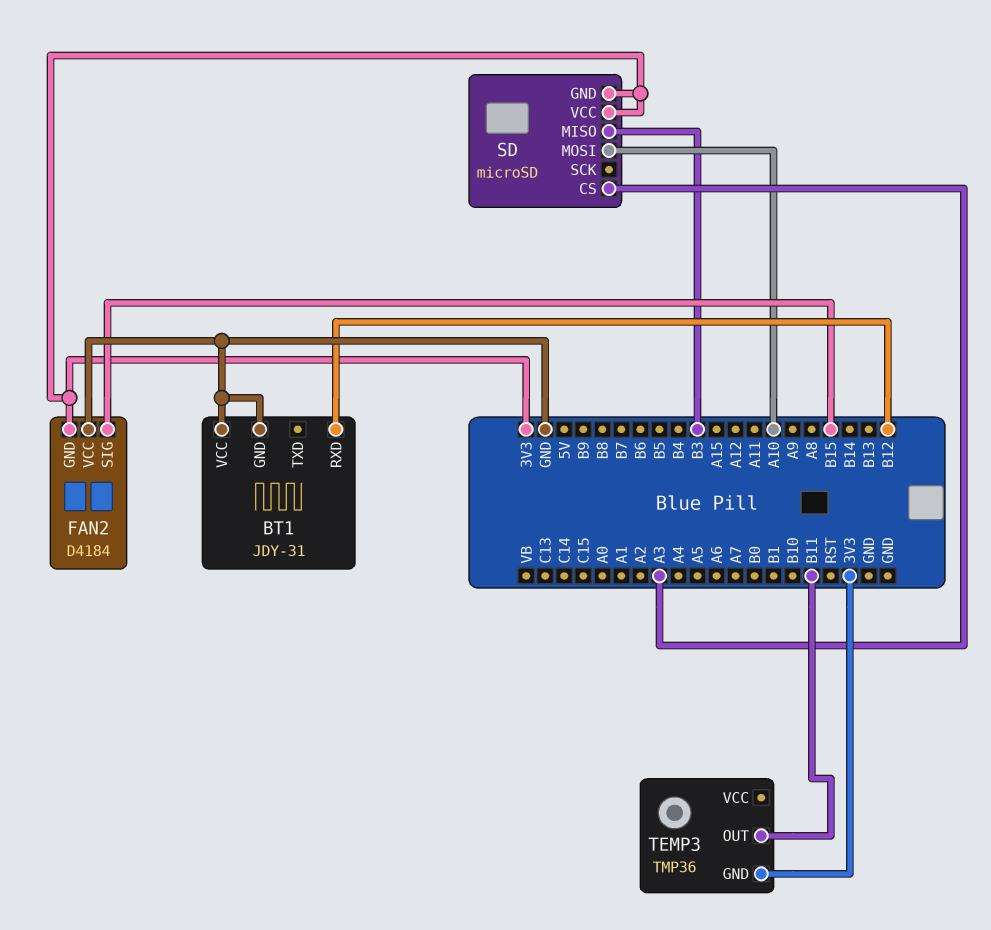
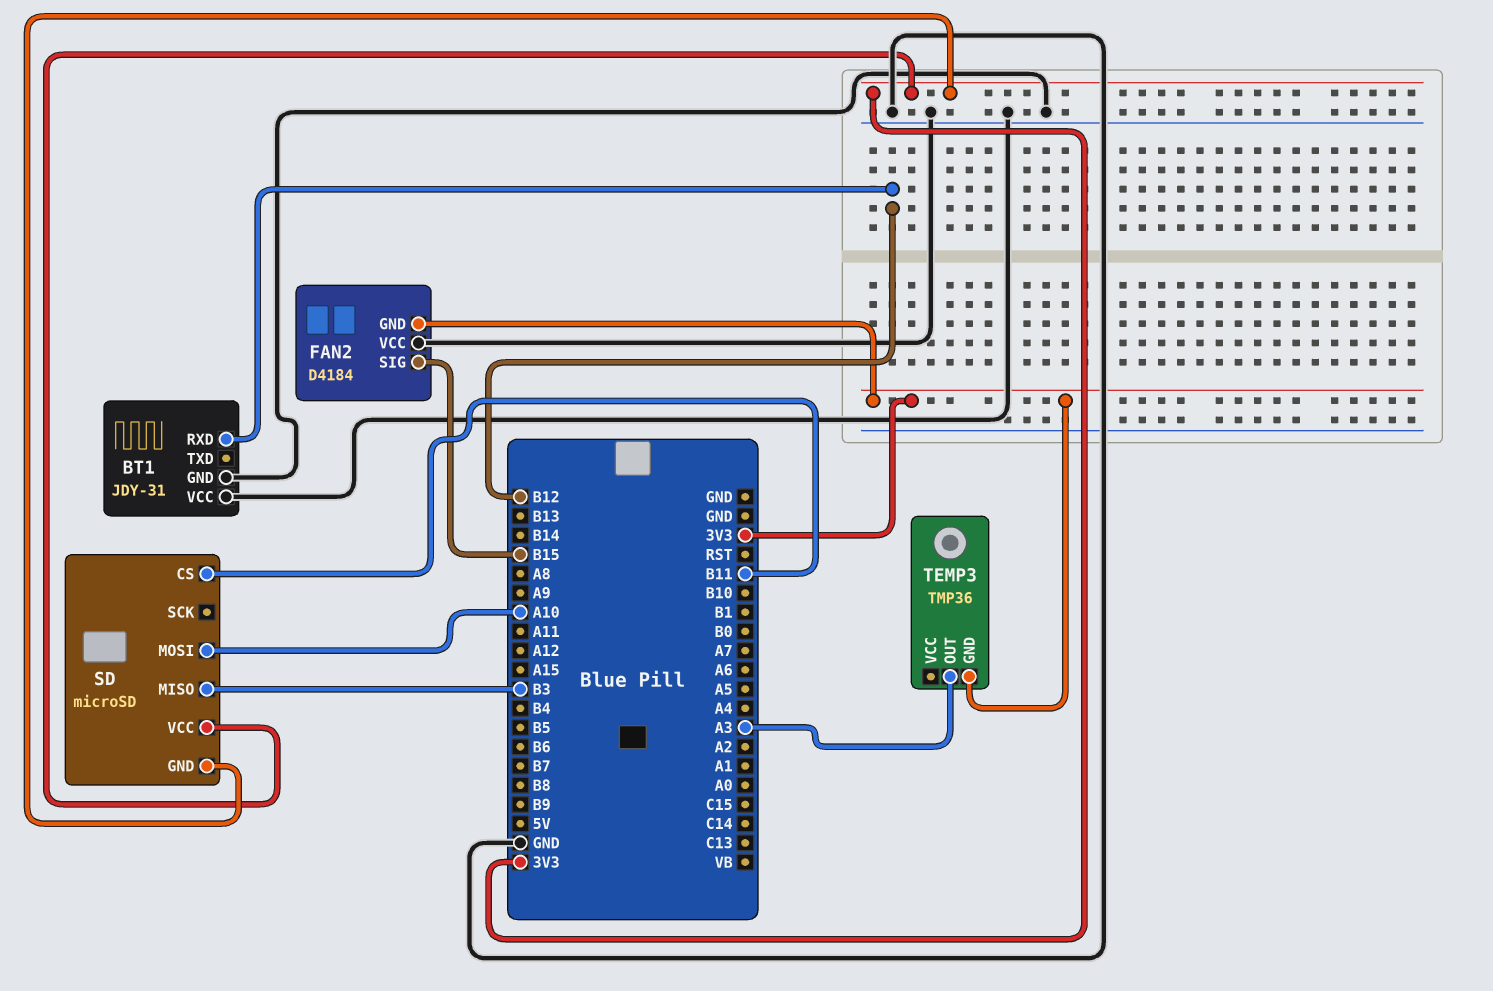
SD pin CS: A3 -> B11
TEMP3 pin OUT: B11 -> A3

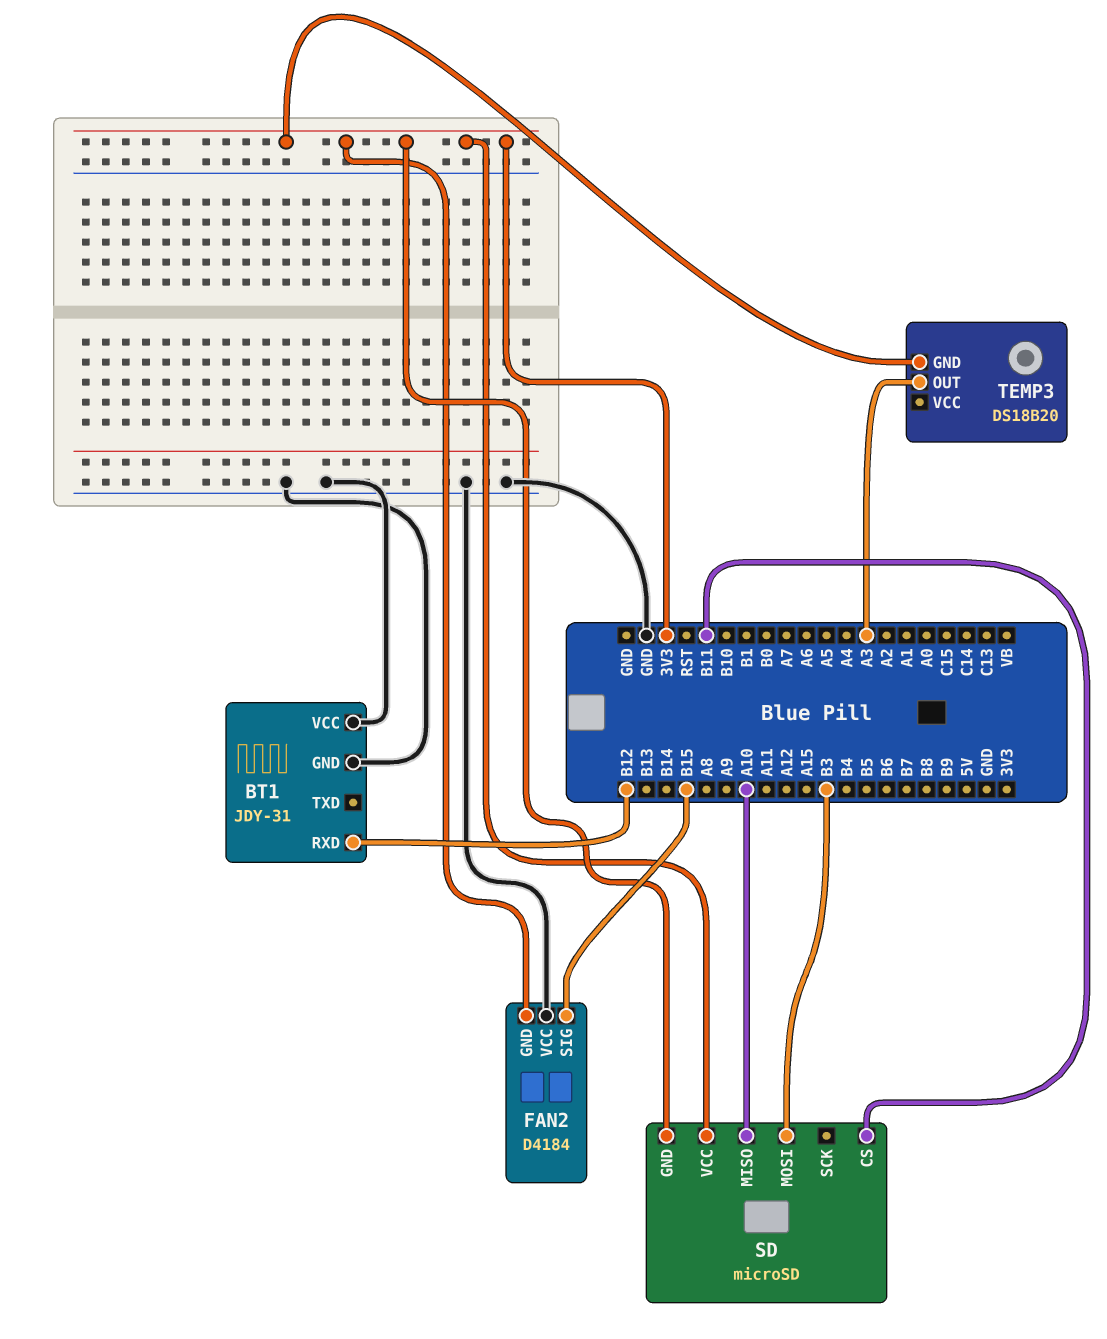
SD pin MISO: B3 -> A10
SD pin MOSI: A10 -> B3
TEMP3: TMP36 -> DS18B20

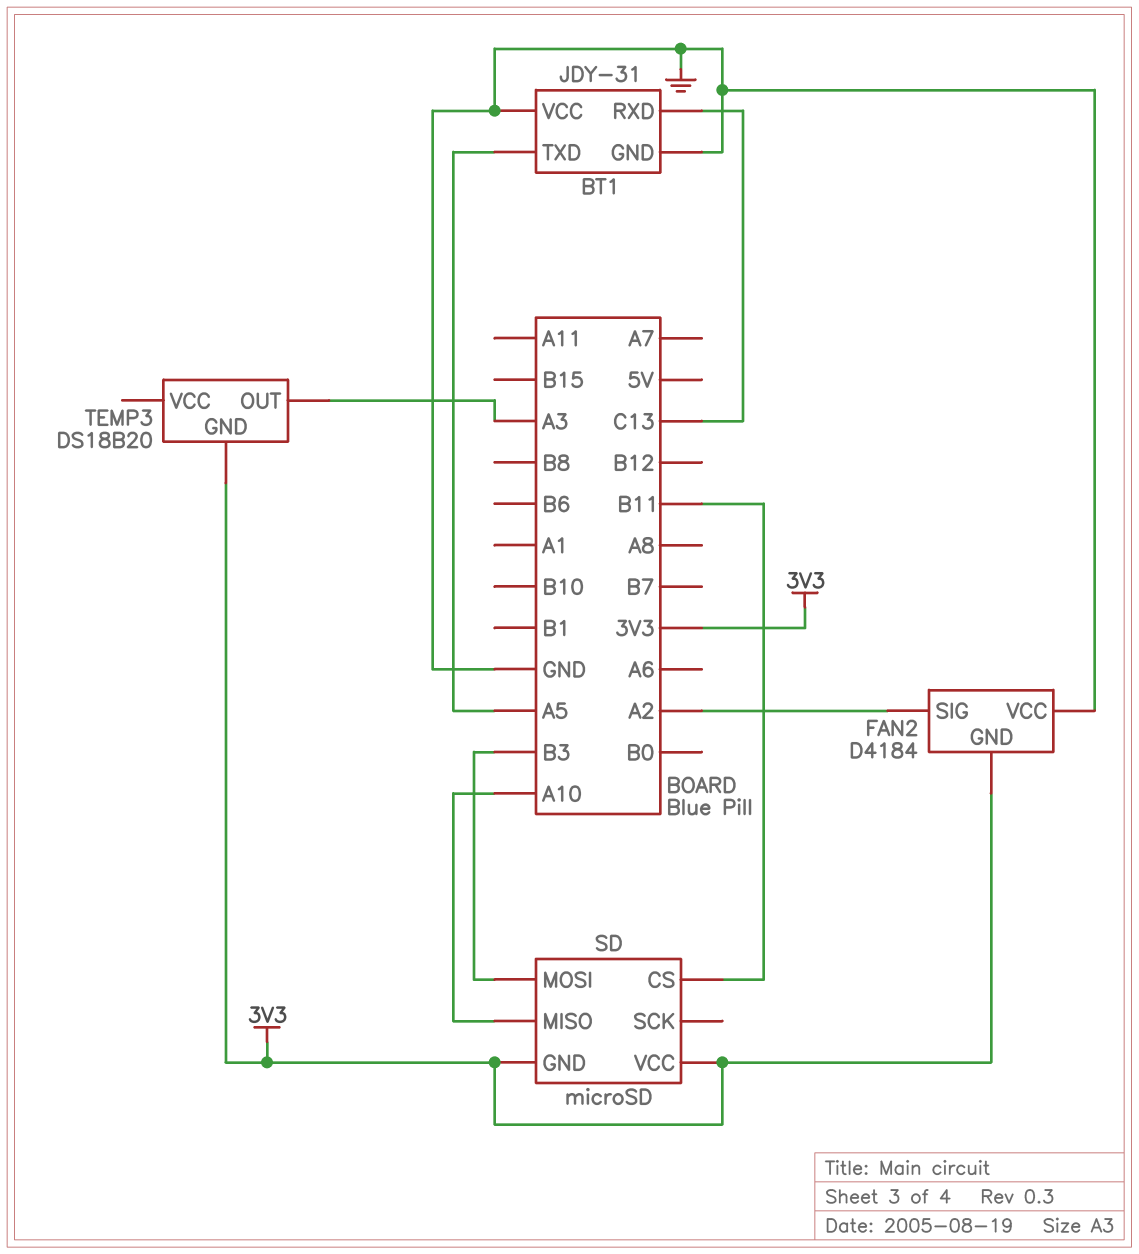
BT1 pin RXD: B12 -> C13
BT1 pin TXD: none -> A5
FAN2 pin SIG: B15 -> A2

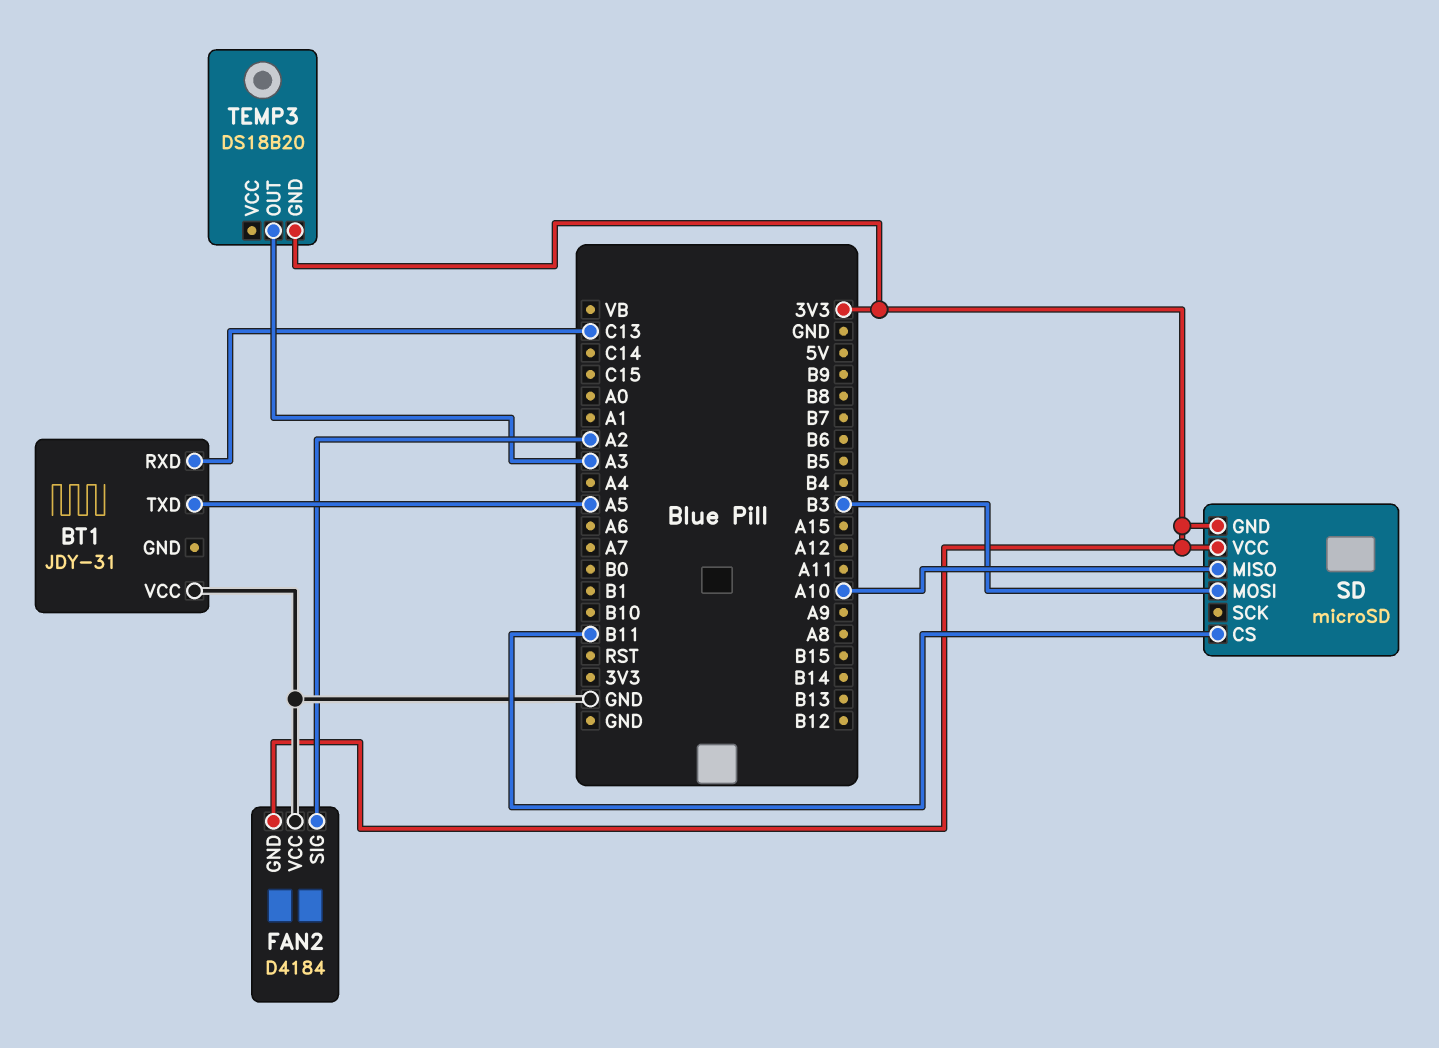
BT1 pin GND: GND -> none

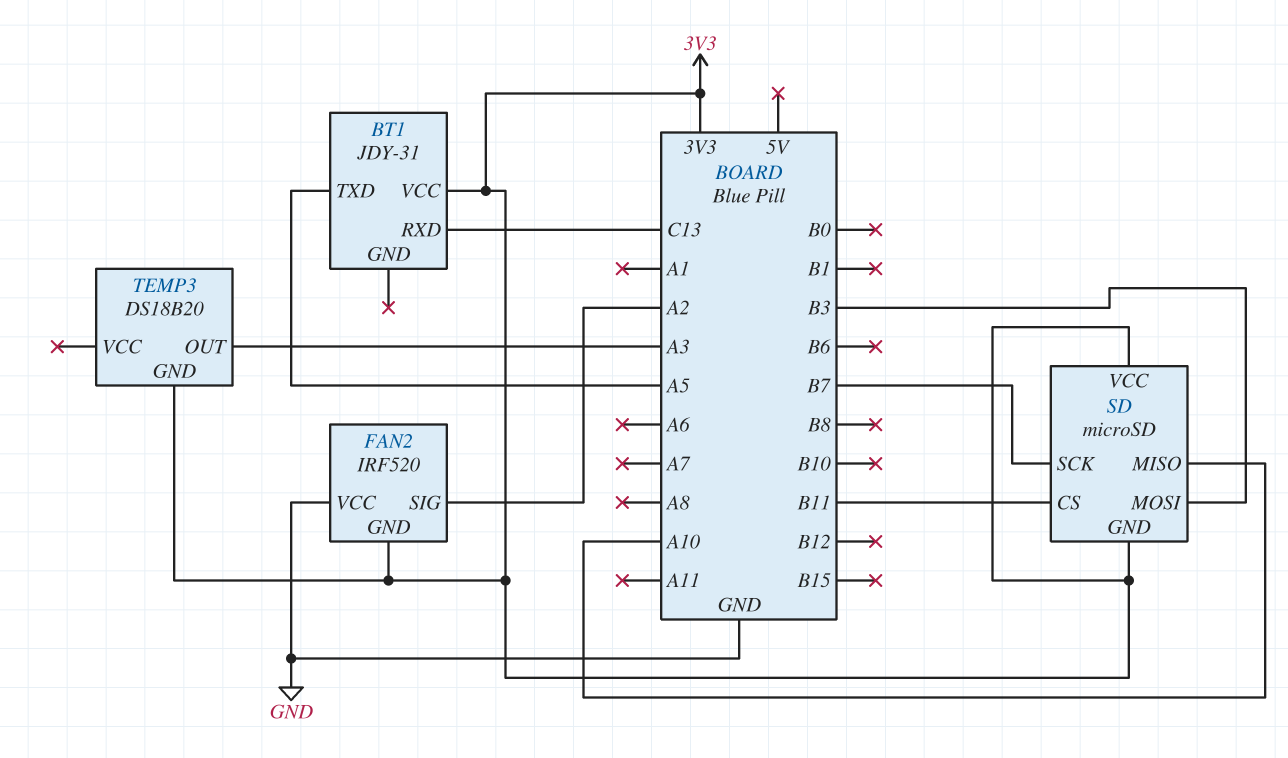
BT1 pin VCC: GND -> 3V3
FAN2: D4184 -> IRF520
SD pin SCK: none -> B7

